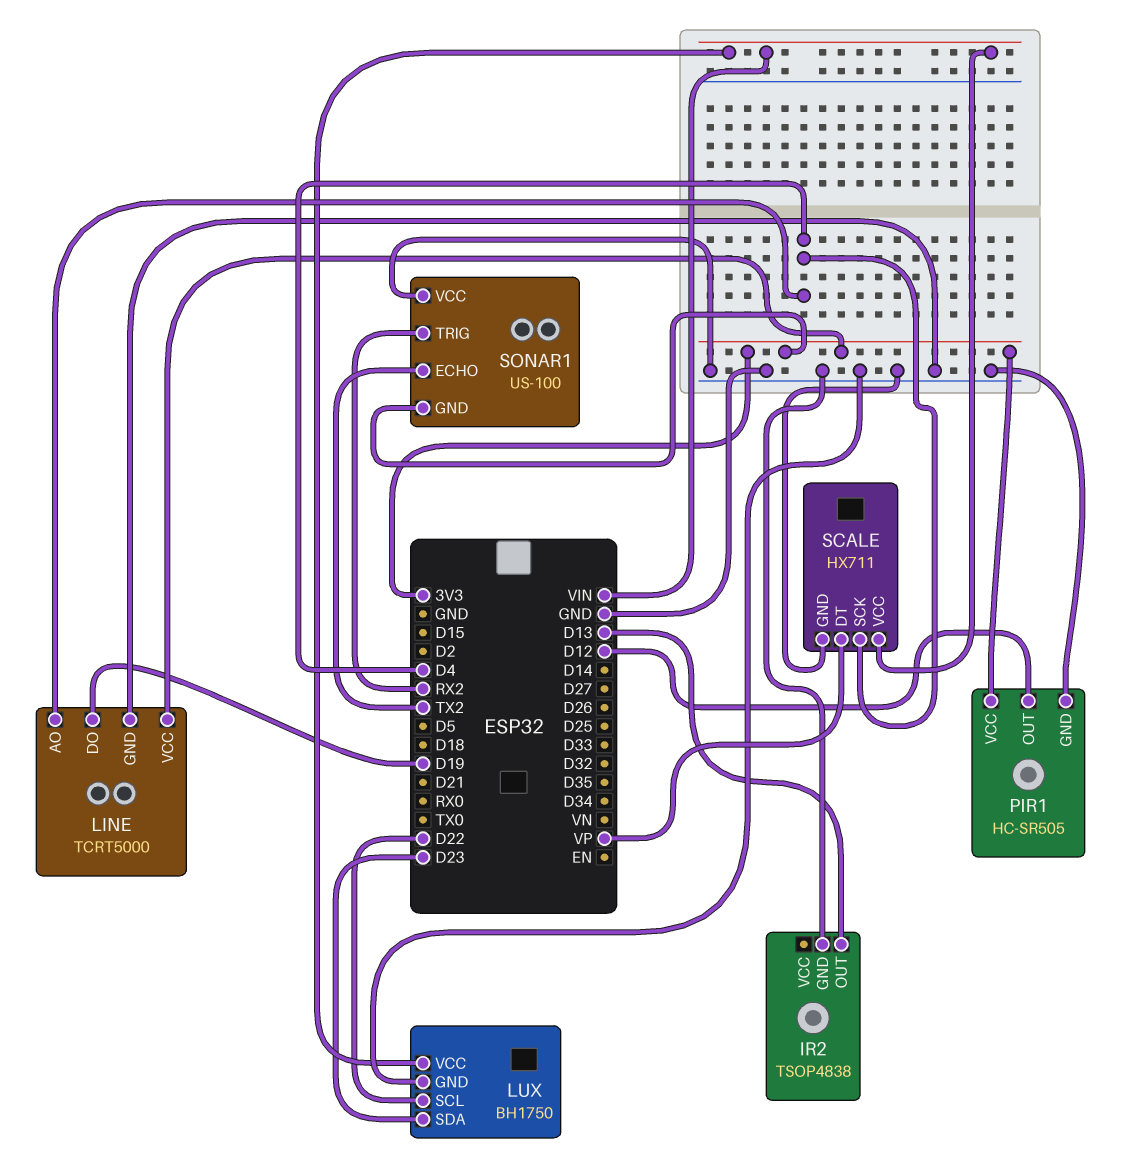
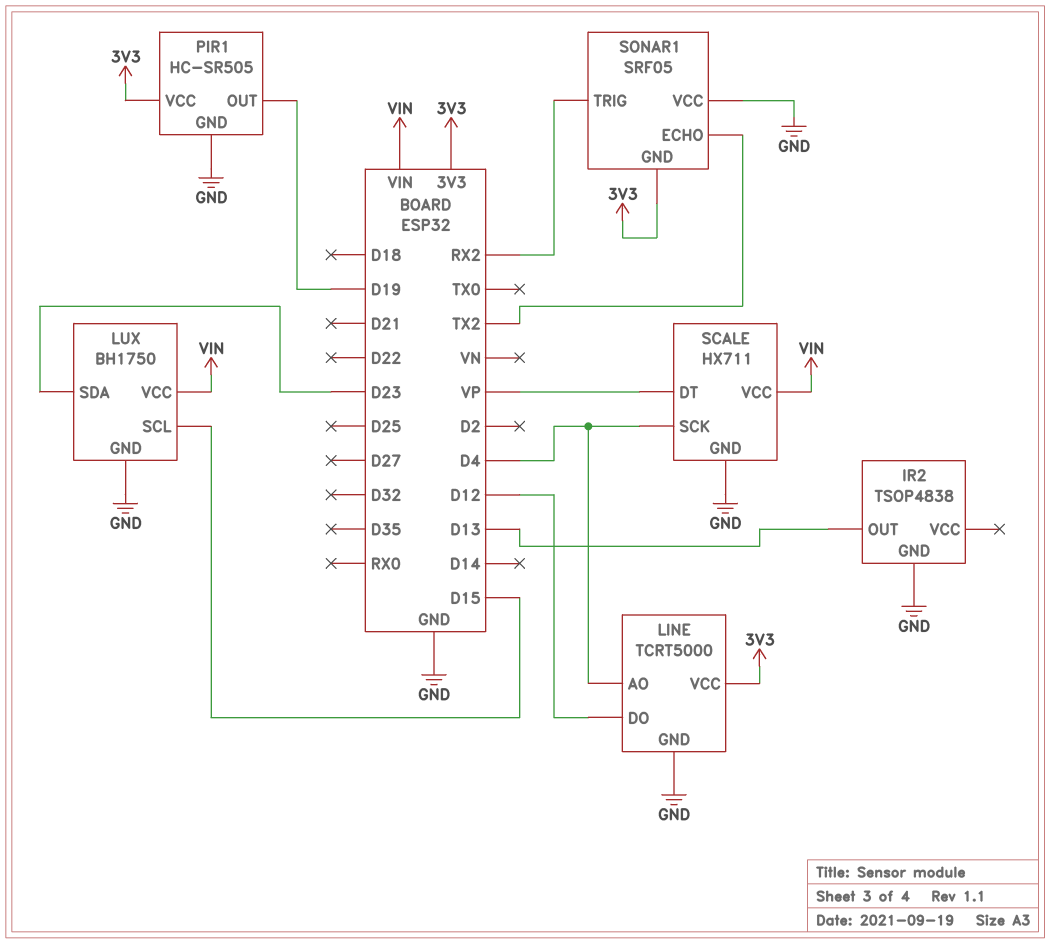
LINE pin DO: D19 -> D12
LUX pin SCL: D22 -> D15
PIR1 pin OUT: D12 -> D19
SONAR1: US-100 -> SRF05

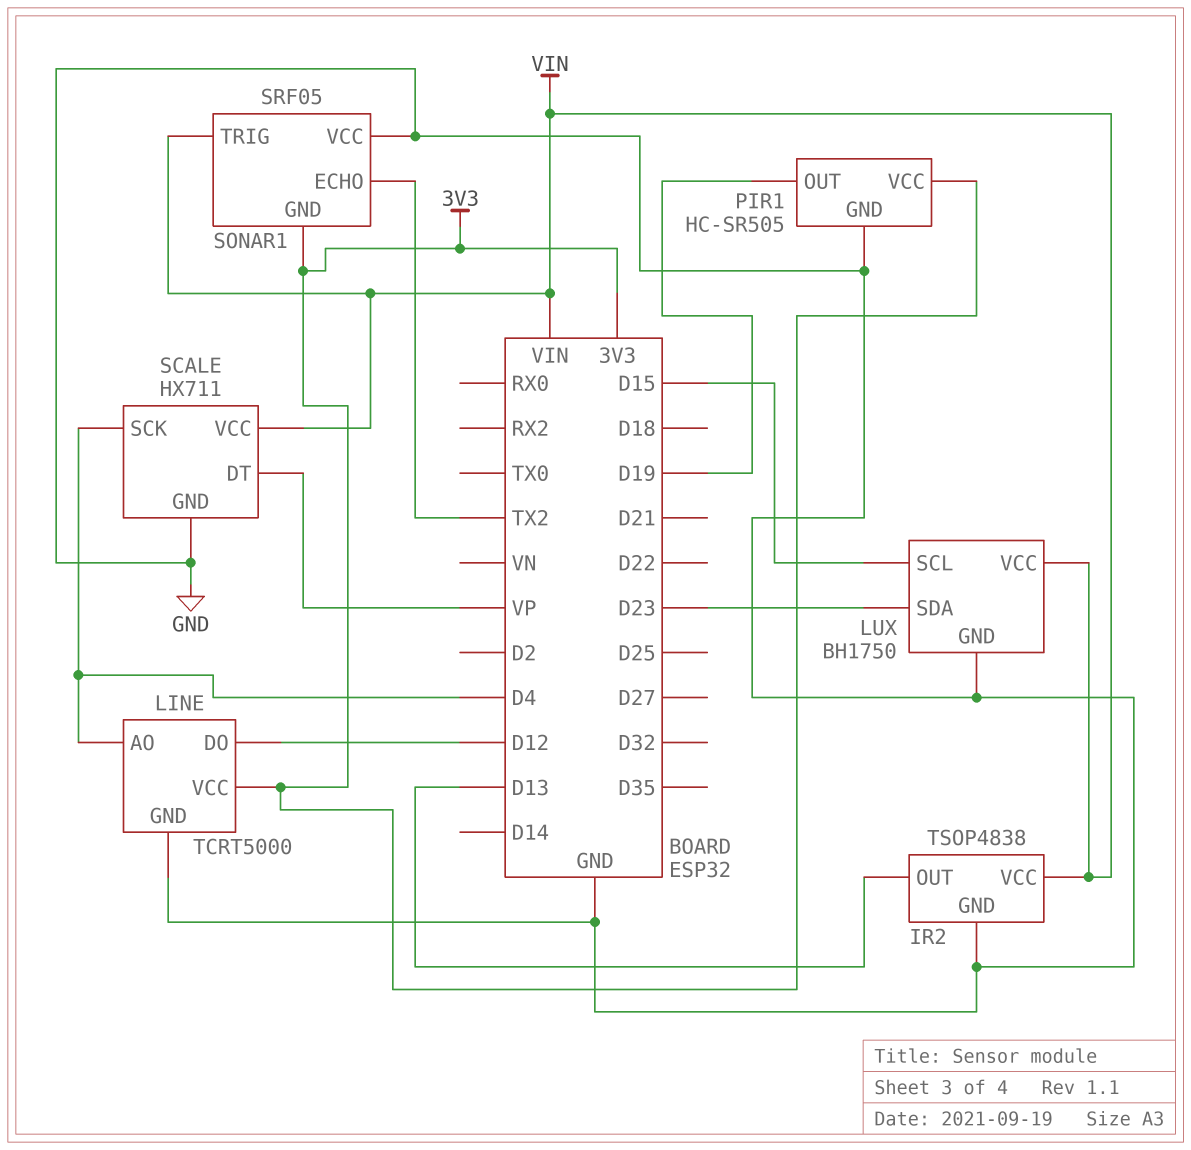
IR2 pin VCC: none -> VIN
SONAR1 pin TRIG: RX2 -> VIN

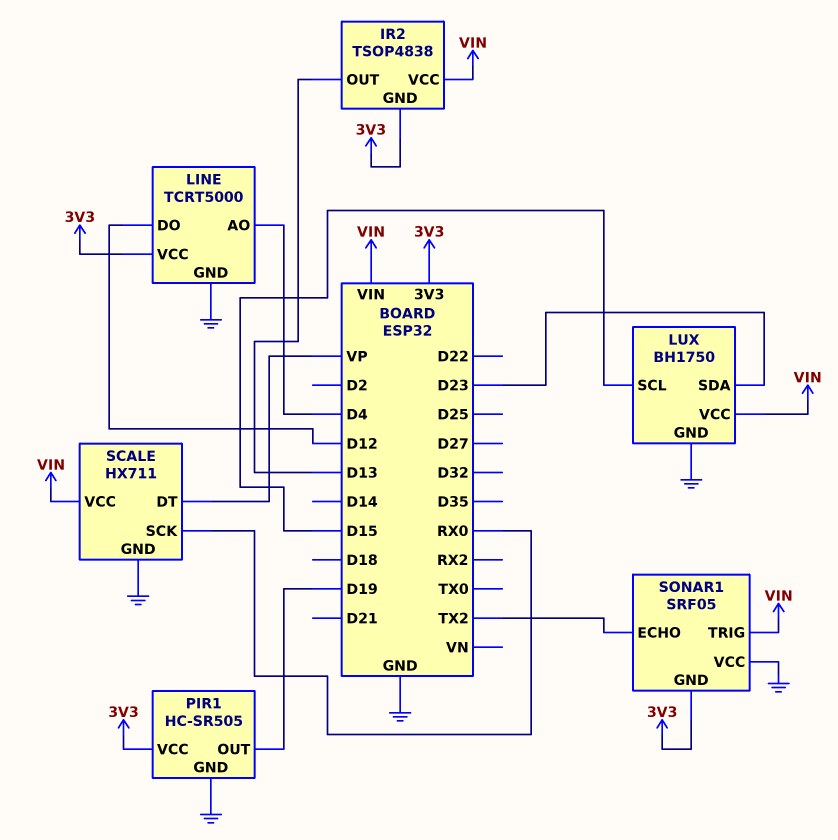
IR2 pin GND: GND -> 3V3
SCALE pin SCK: D4 -> RX0

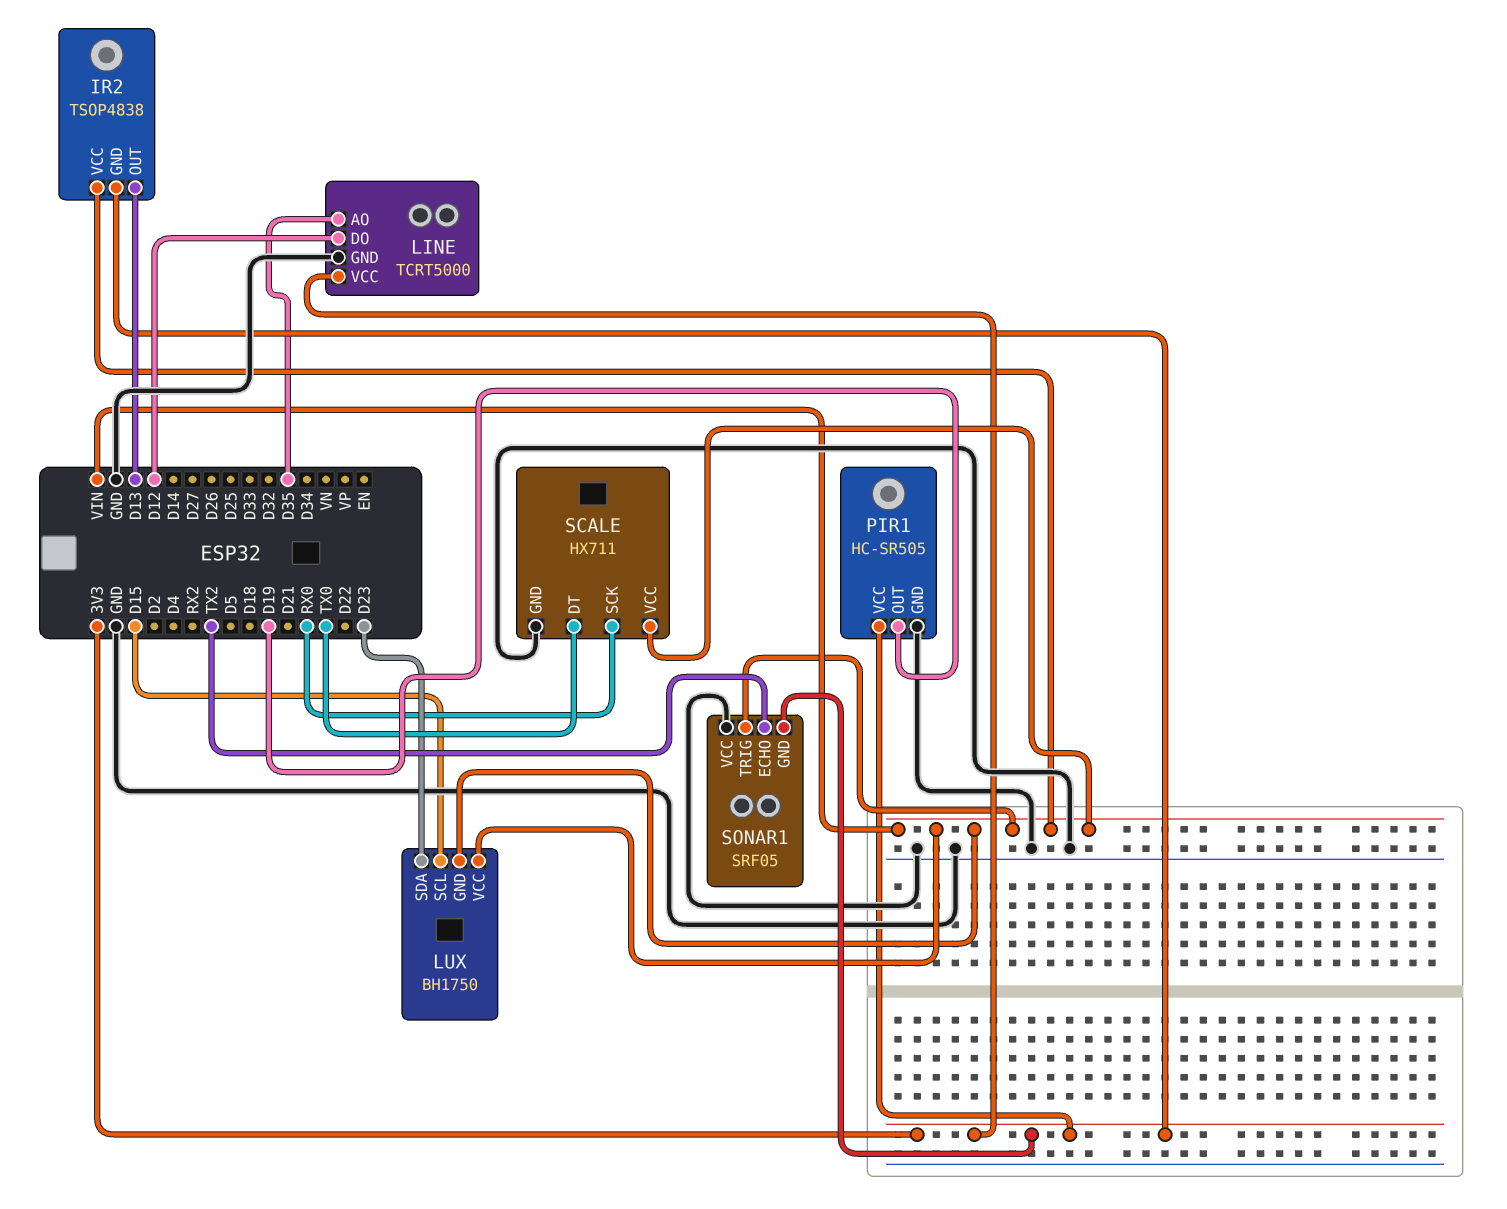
LINE pin AO: D4 -> D35
LUX pin GND: GND -> VIN
SCALE pin DT: VP -> TX0

